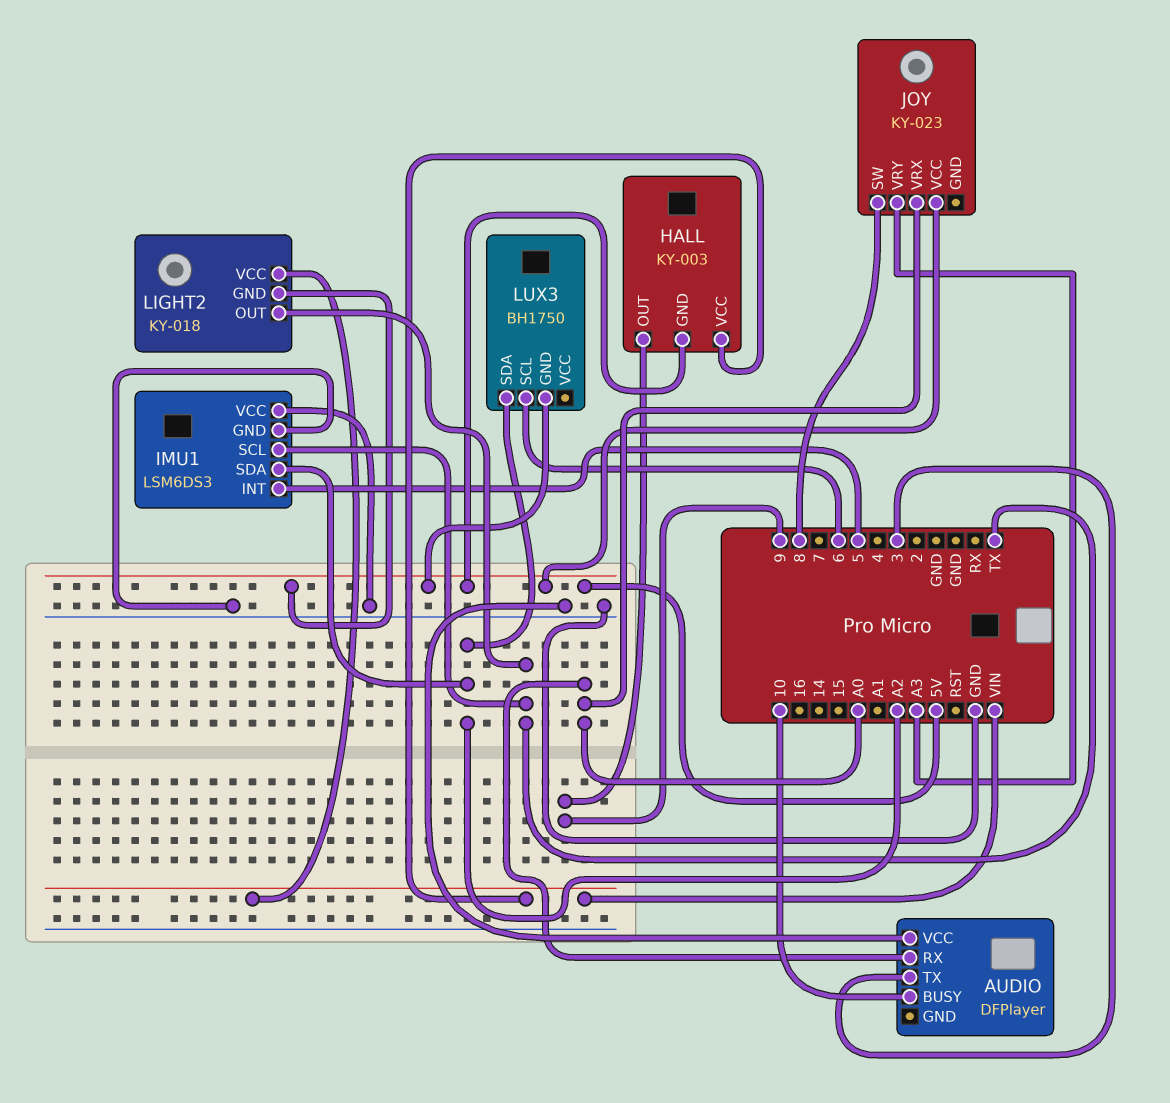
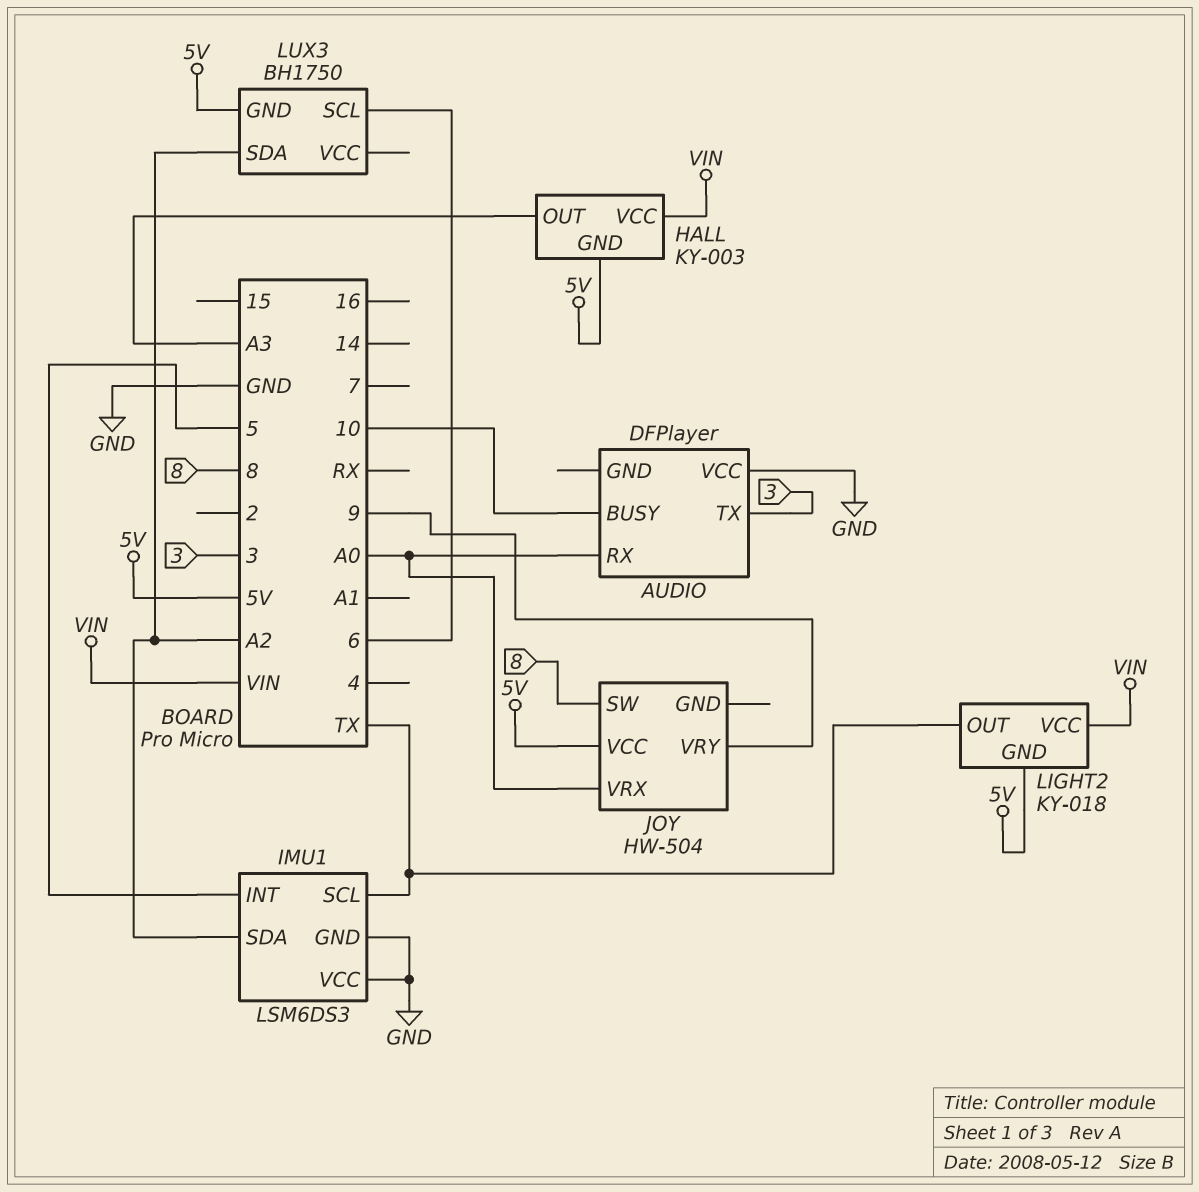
HALL pin OUT: 9 -> A3
JOY: KY-023 -> HW-504
JOY pin VRY: A3 -> 9

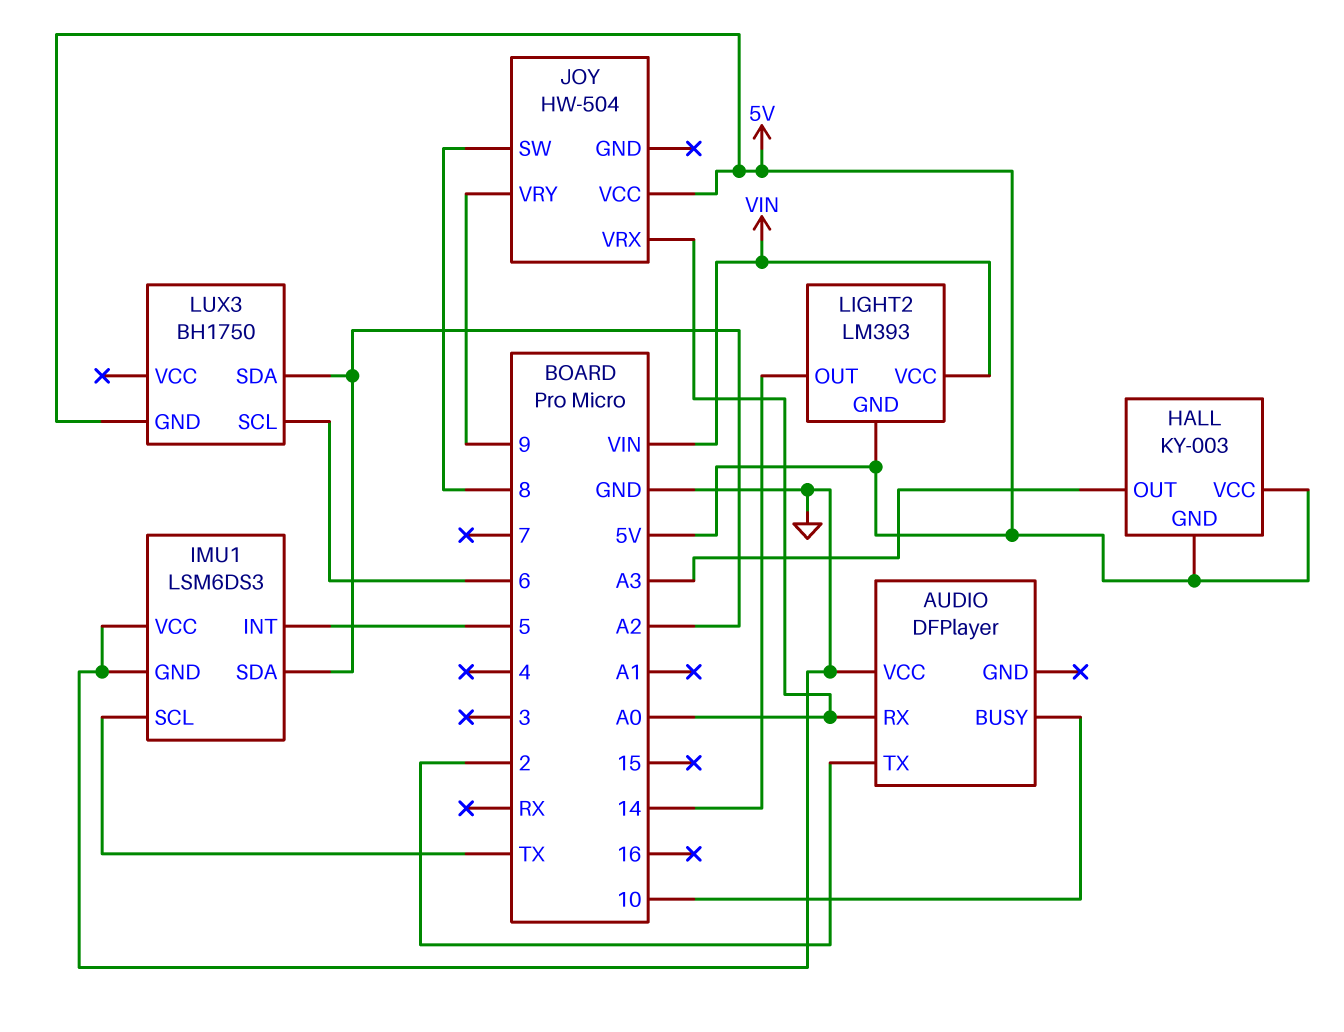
AUDIO pin TX: 3 -> 2
HALL pin VCC: VIN -> 5V
LIGHT2: KY-018 -> LM393
LIGHT2 pin OUT: TX -> 14

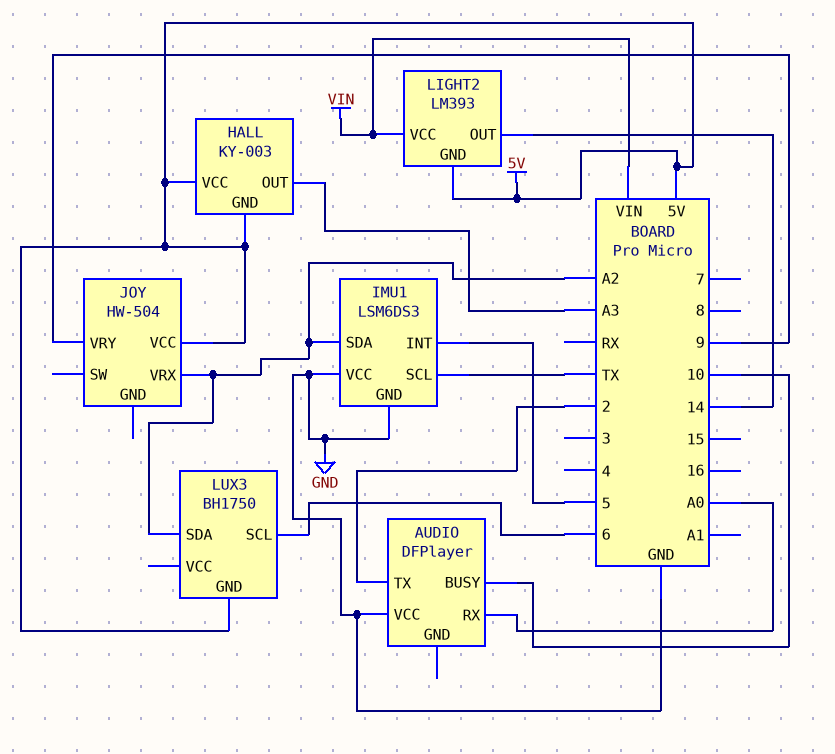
JOY pin SW: 8 -> none
JOY pin VRX: A0 -> A2

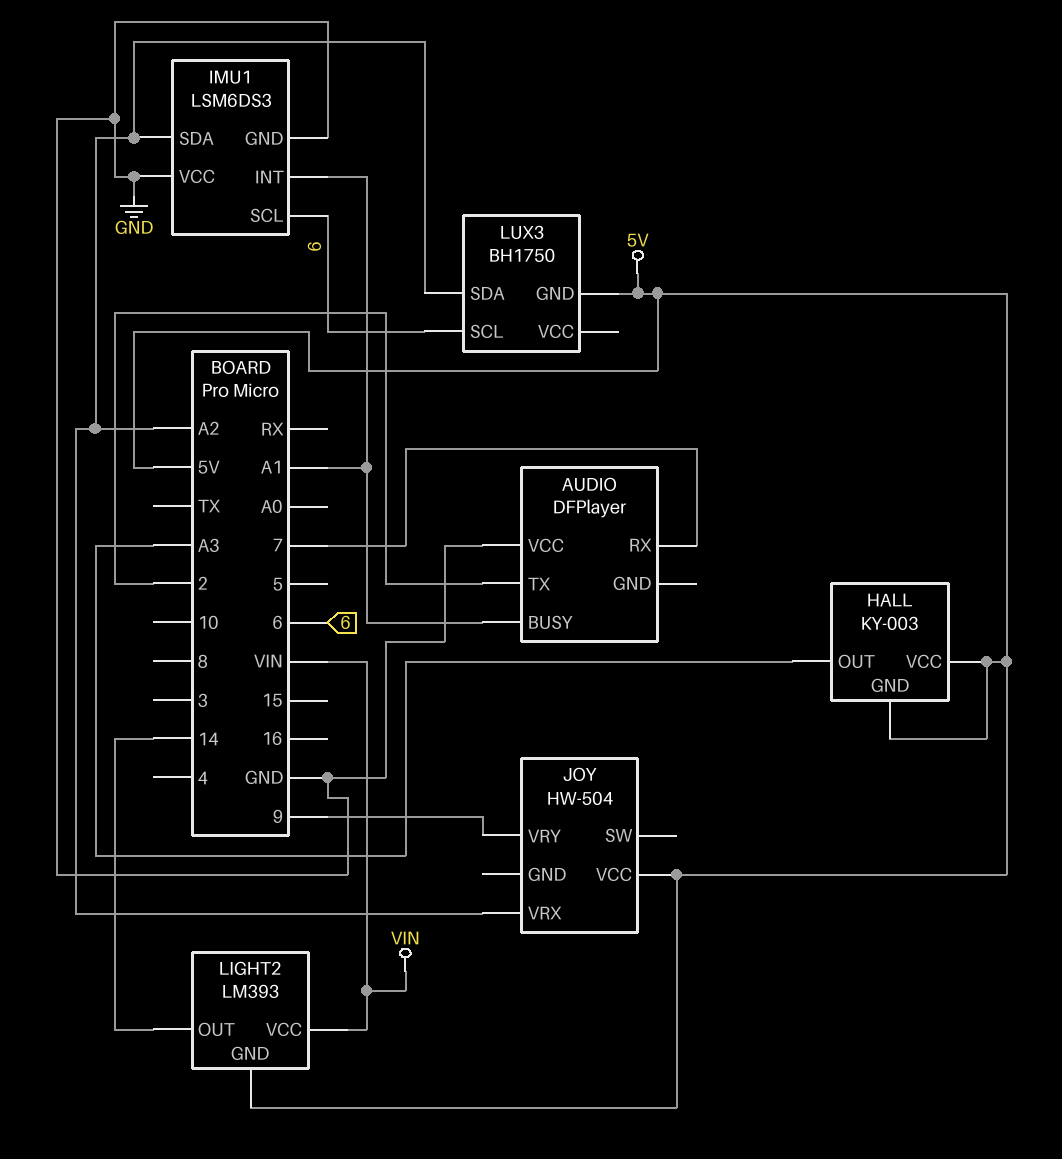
AUDIO pin BUSY: 10 -> A1
AUDIO pin RX: A0 -> 7
IMU1 pin INT: 5 -> A1
IMU1 pin SCL: TX -> 6

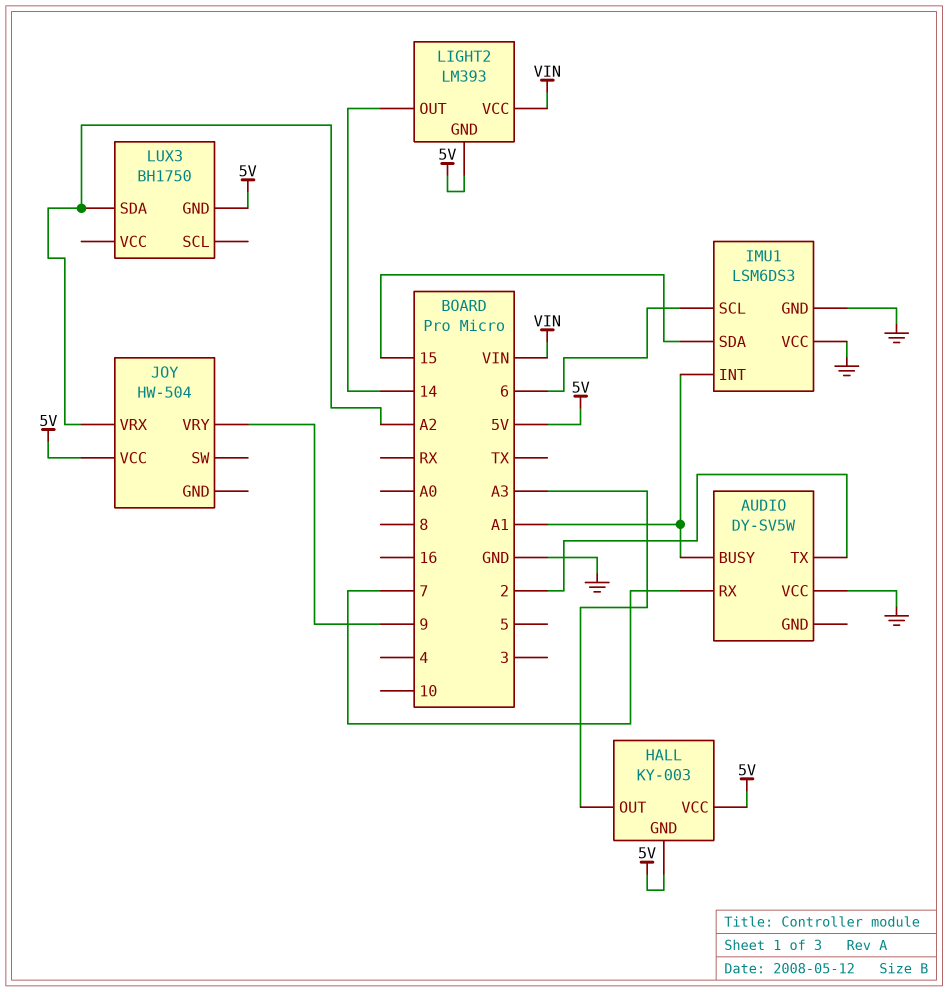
AUDIO: DFPlayer -> DY-SV5W
IMU1 pin SDA: A2 -> 15
LUX3 pin SCL: 6 -> none

